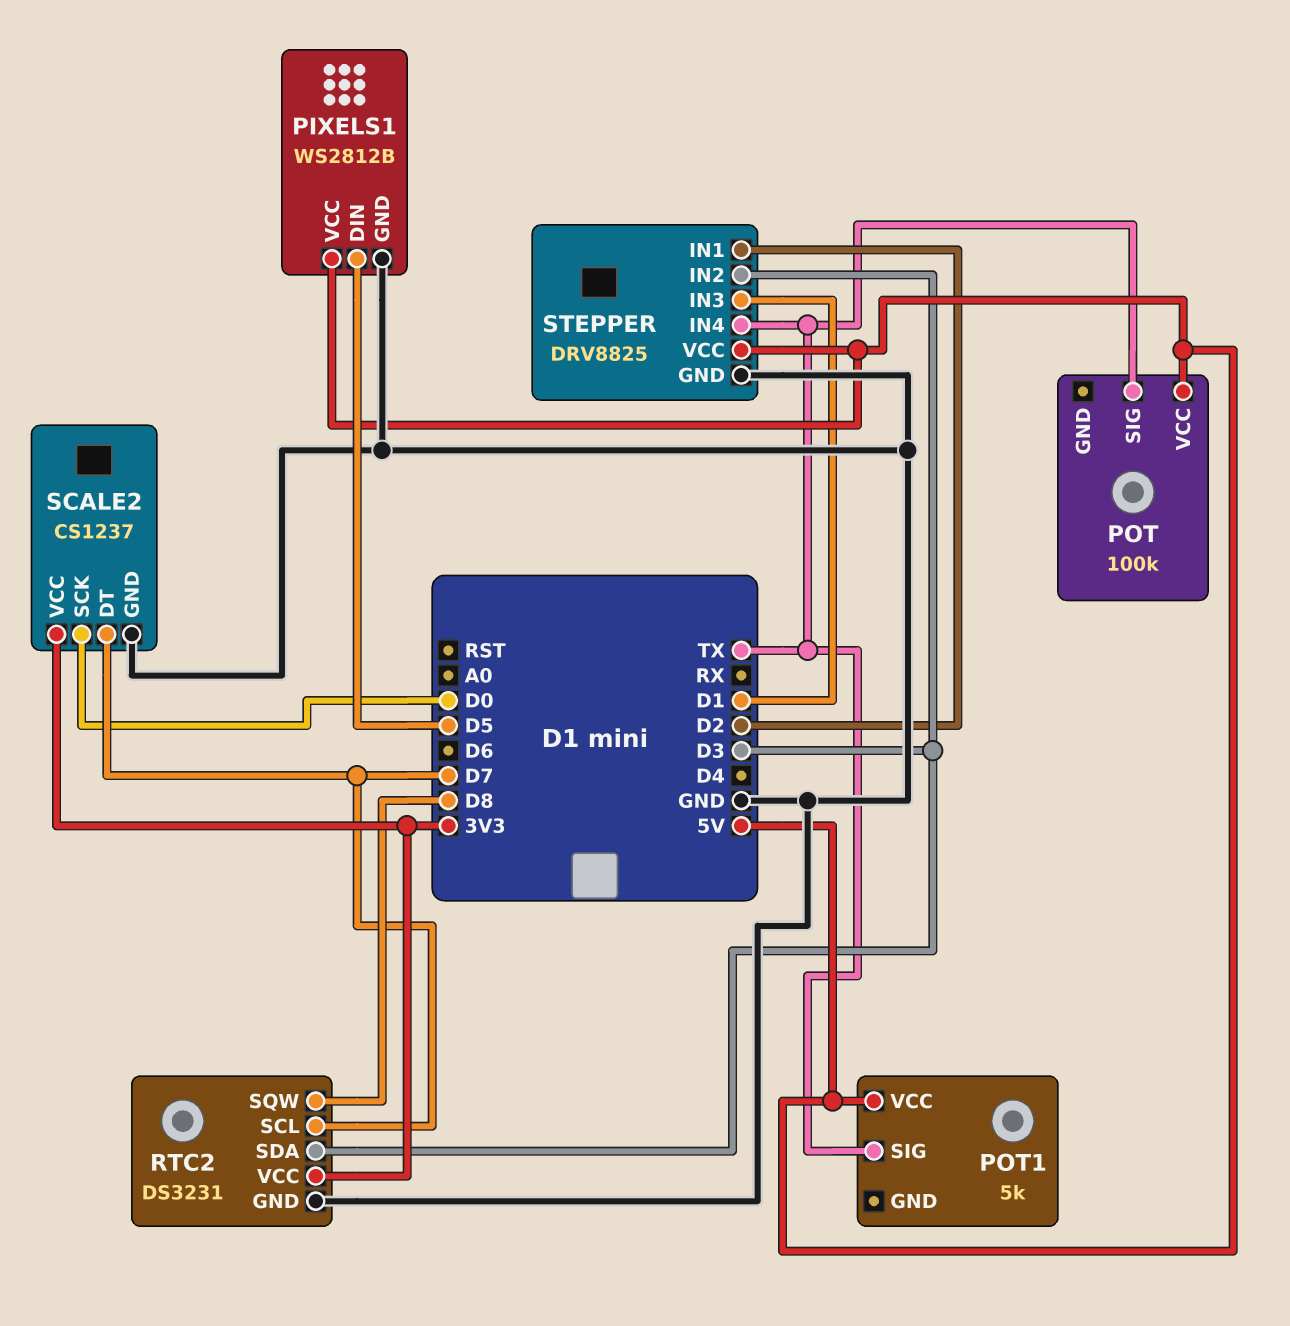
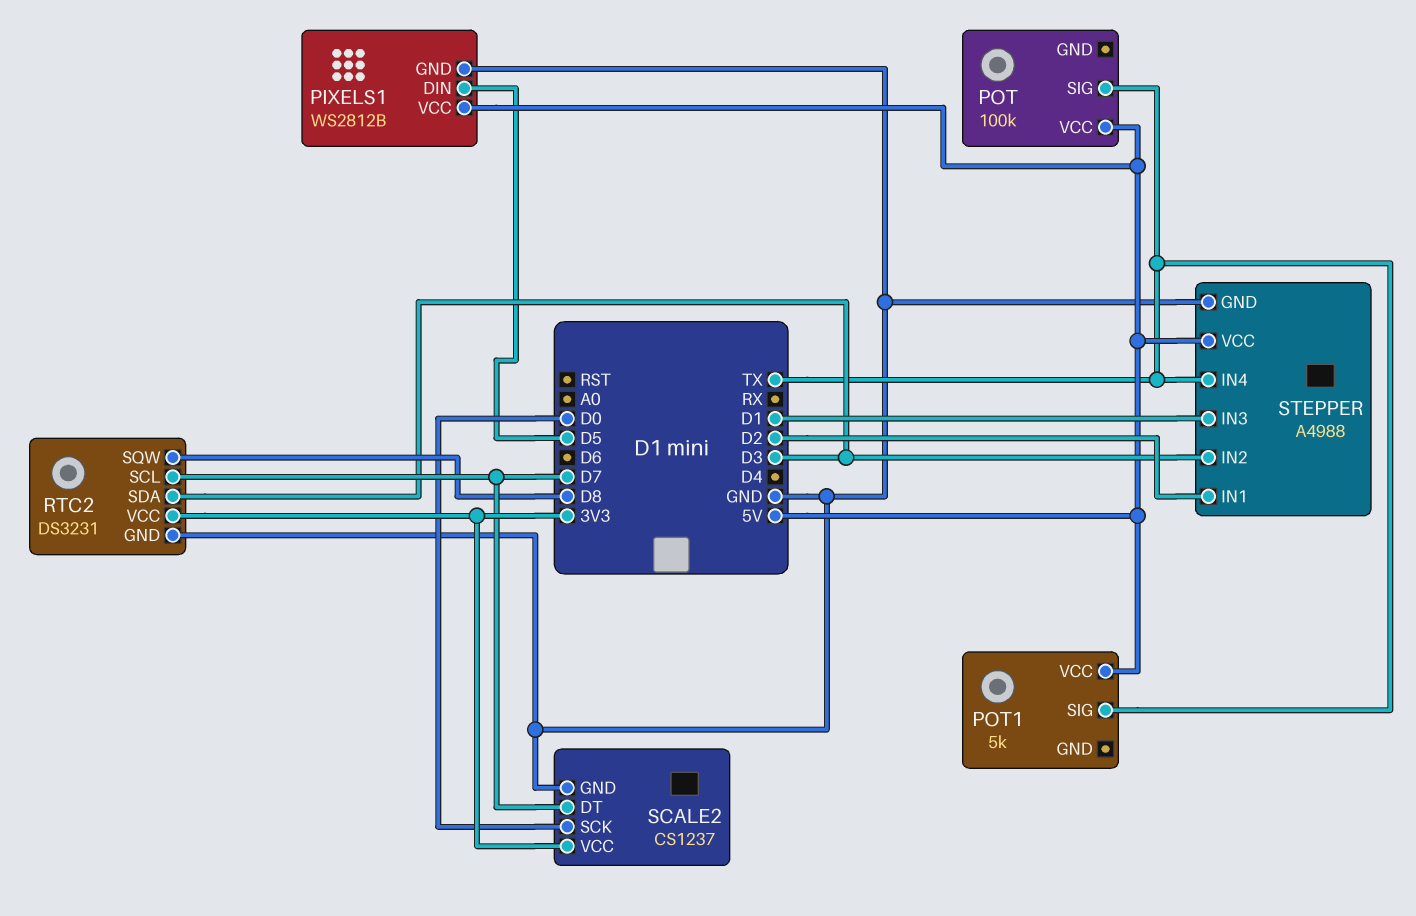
STEPPER: DRV8825 -> A4988

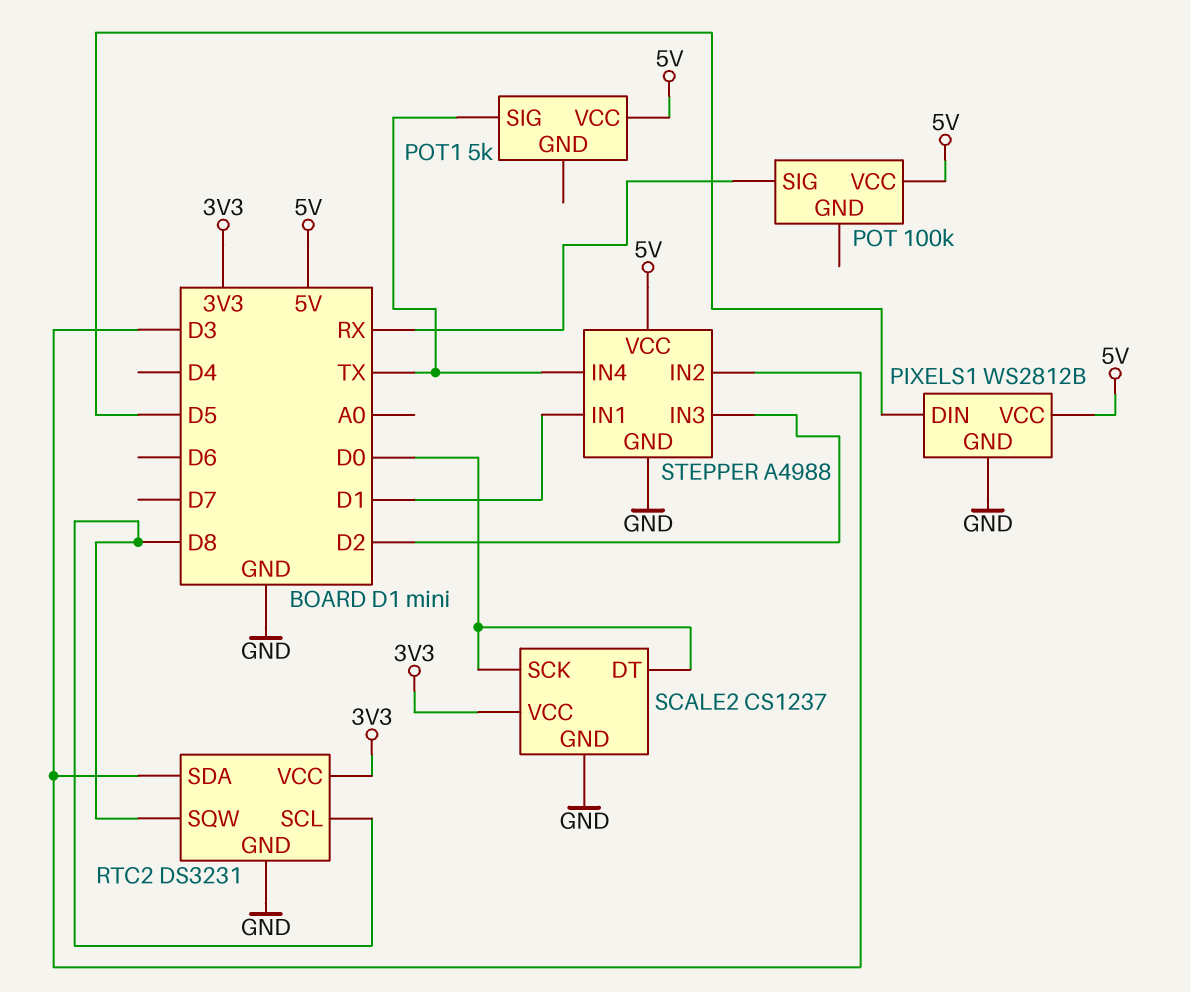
POT pin SIG: TX -> RX
RTC2 pin SCL: D7 -> D8
SCALE2 pin DT: D7 -> D0
STEPPER pin IN1: D2 -> D1
STEPPER pin IN3: D1 -> D2

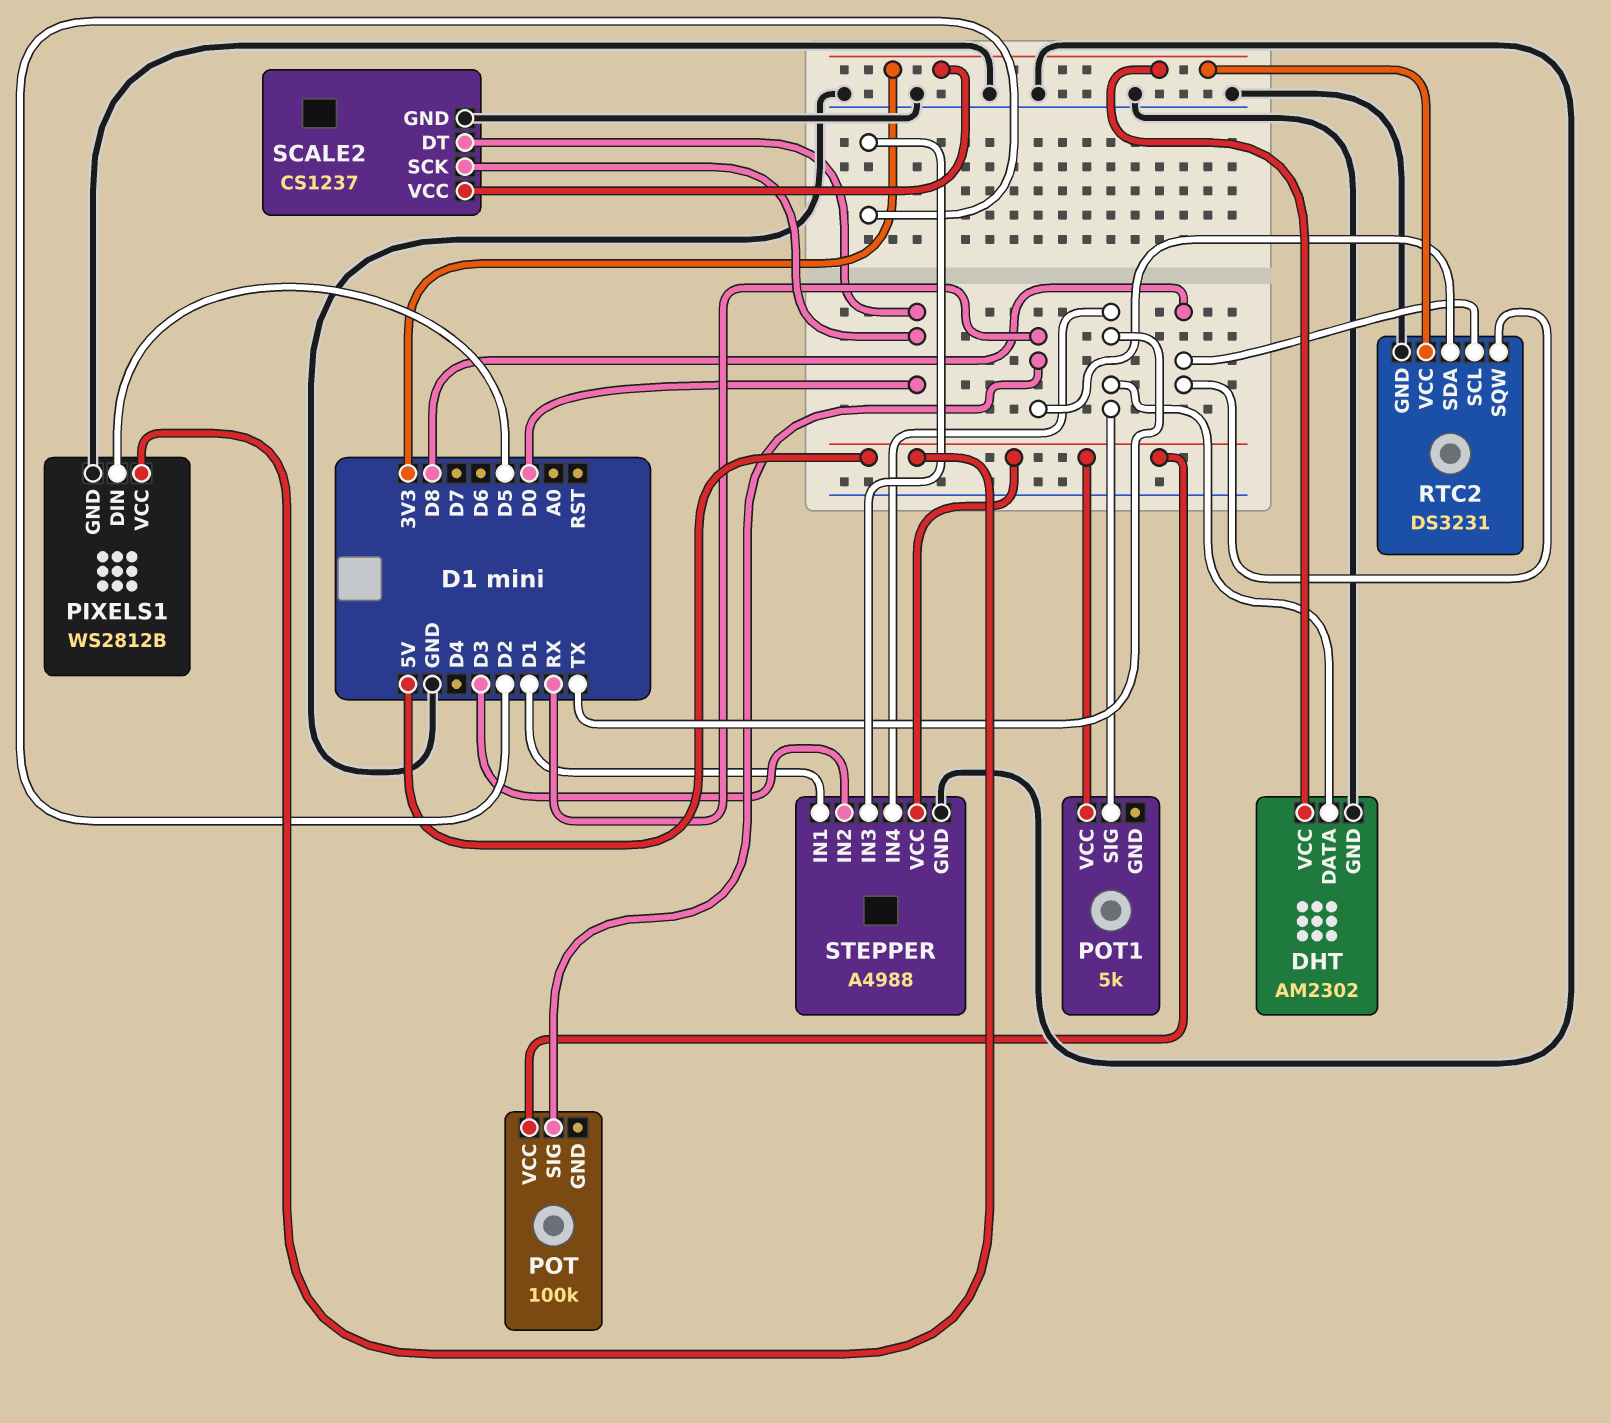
DHT: none -> AM2302
DHT pin DATA: none -> TX
DHT pin GND: none -> GND
DHT pin VCC: none -> 3V3
RTC2 pin SDA: D3 -> RX

